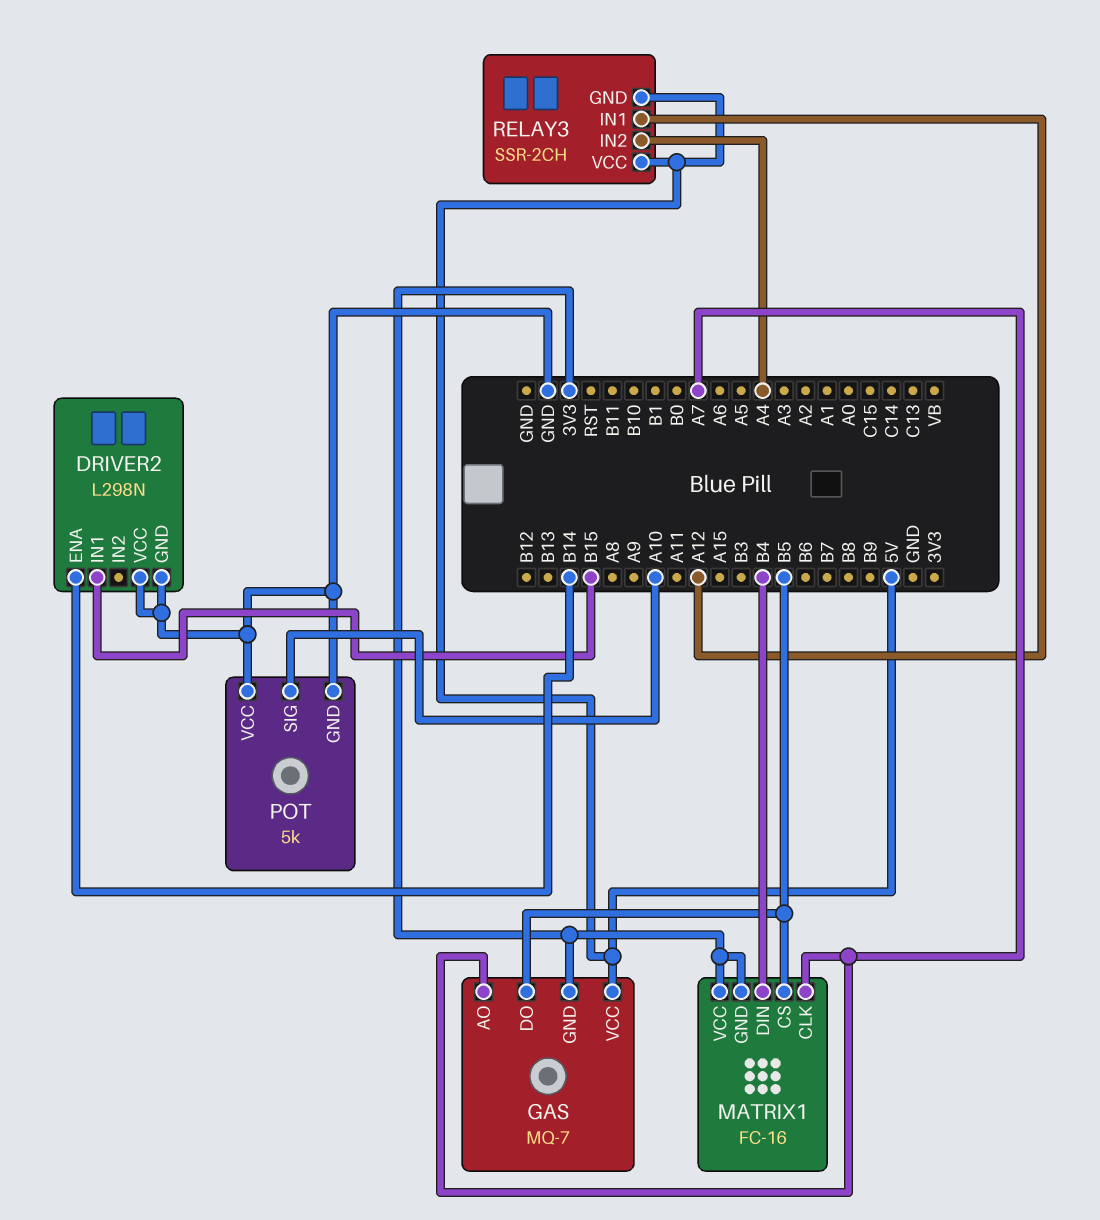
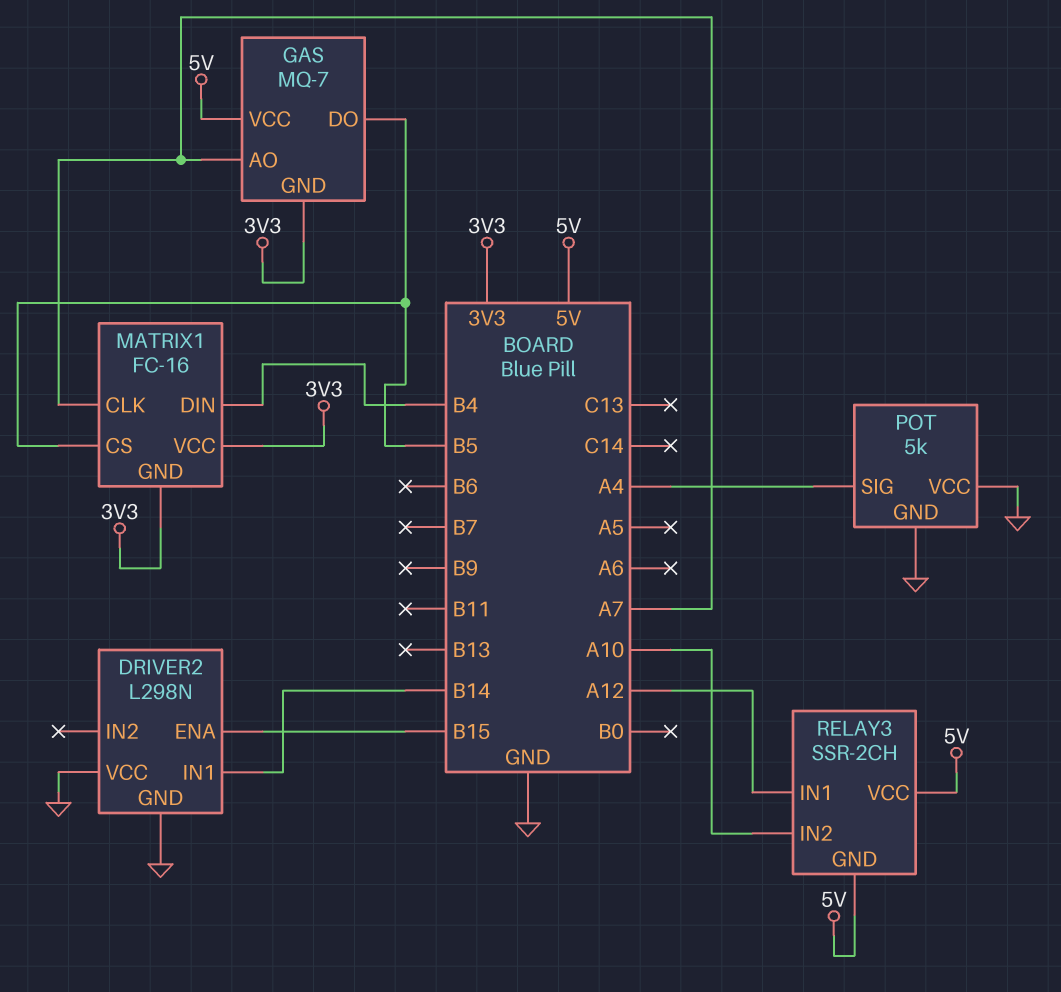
DRIVER2 pin ENA: B14 -> B15
DRIVER2 pin IN1: B15 -> B14
POT pin SIG: A10 -> A4
RELAY3 pin IN2: A4 -> A10

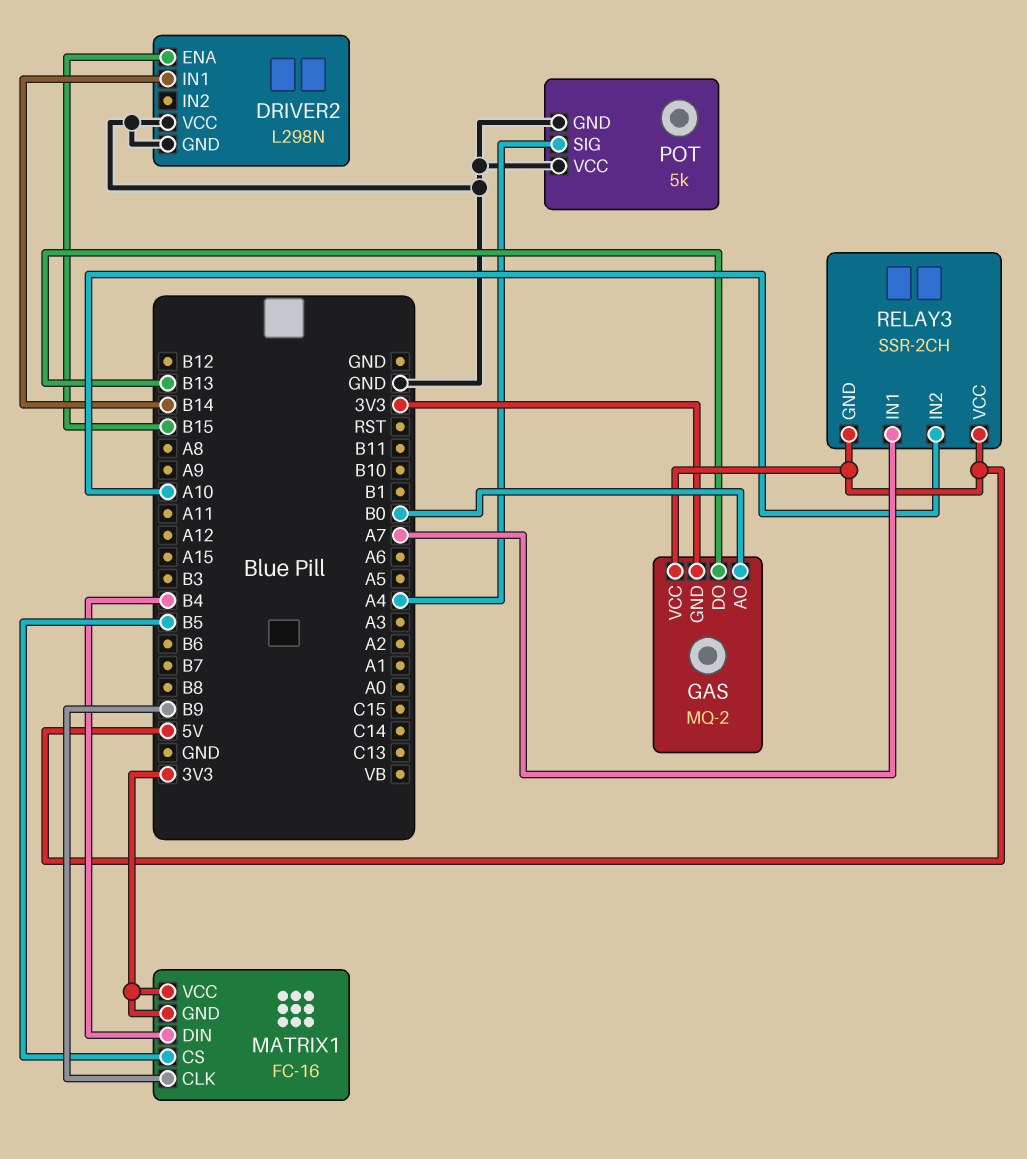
GAS: MQ-7 -> MQ-2
GAS pin AO: A7 -> B0
GAS pin DO: B5 -> B13
MATRIX1 pin CLK: A7 -> B9
RELAY3 pin IN1: A12 -> A7

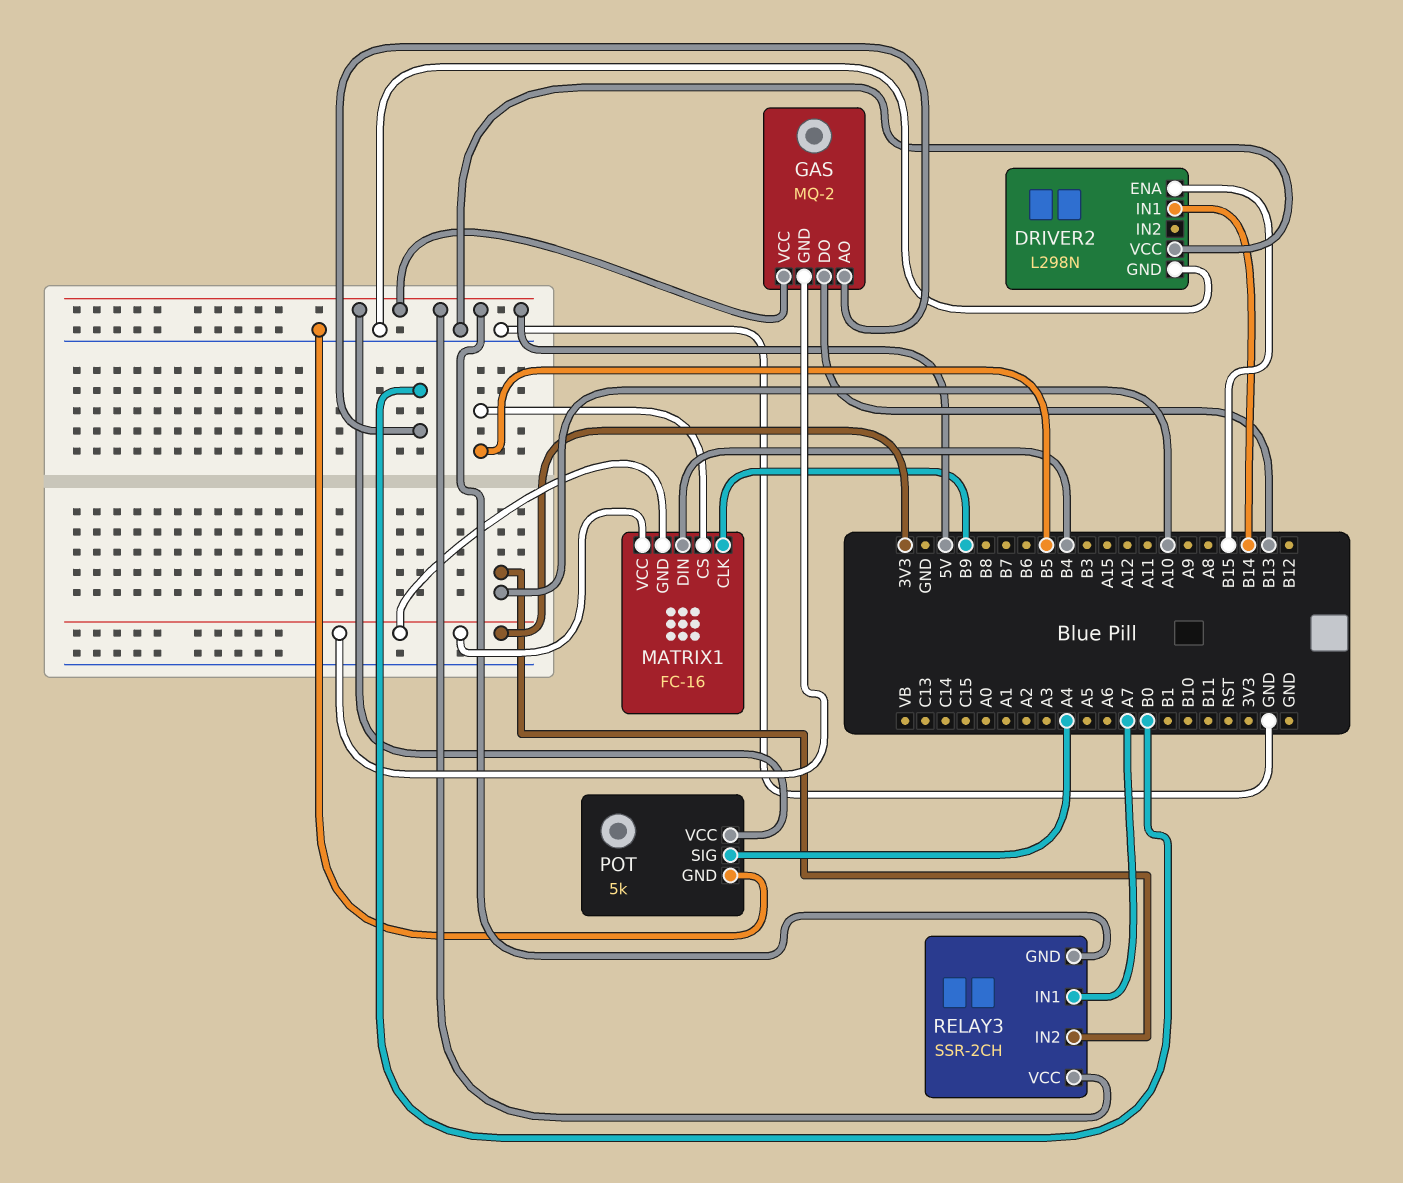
POT pin VCC: GND -> 5V

